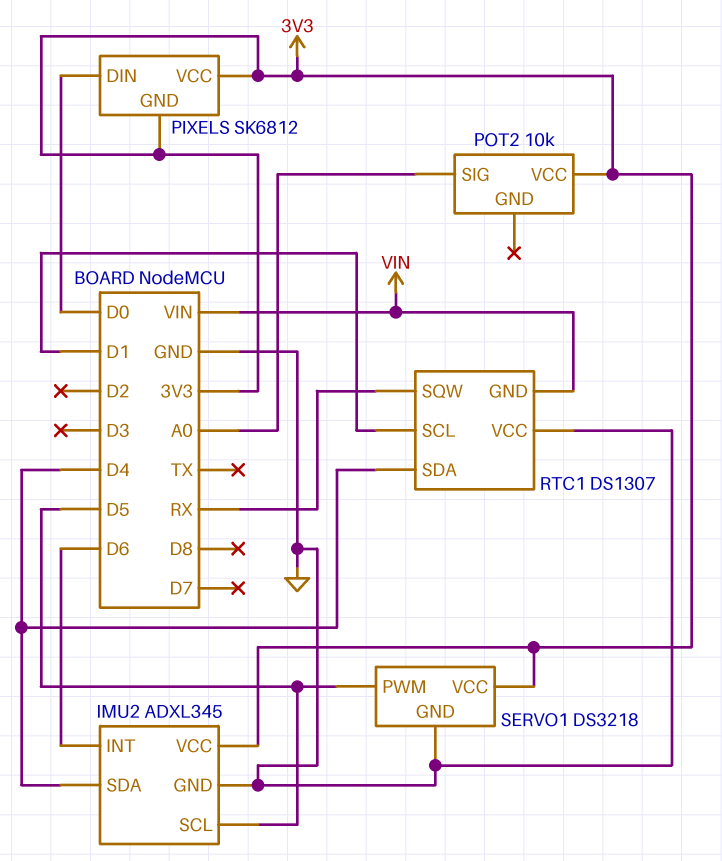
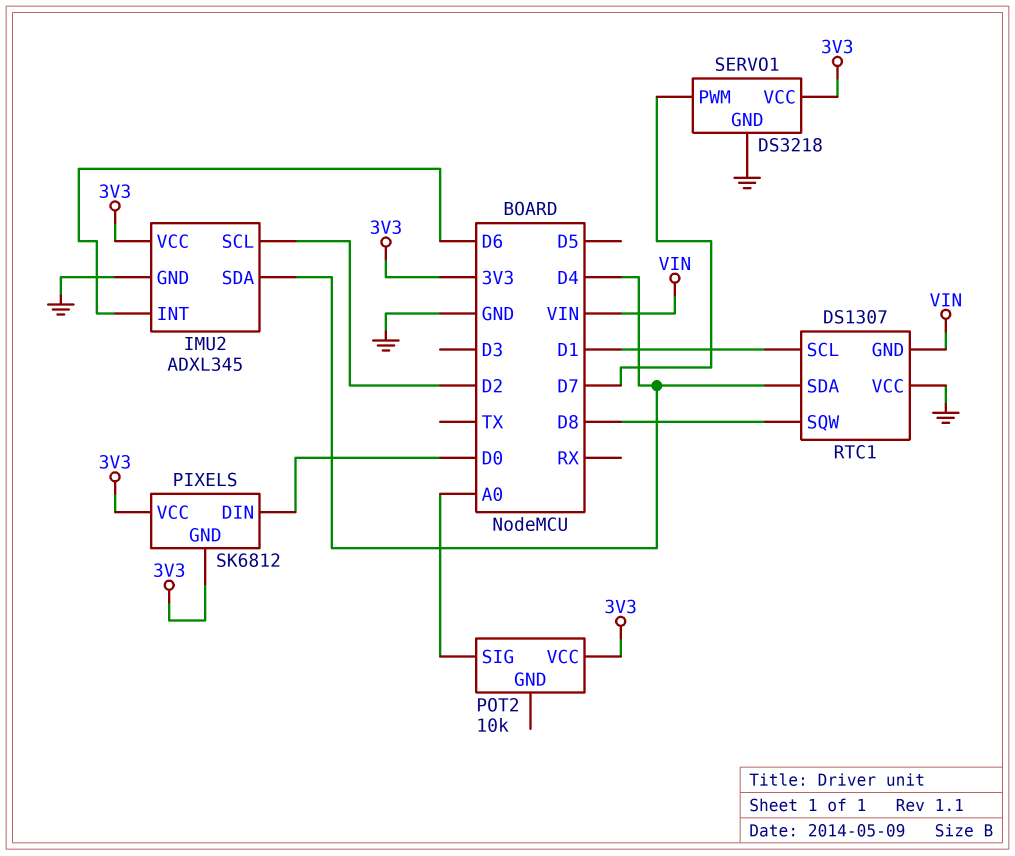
IMU2 pin SCL: D5 -> D2
RTC1 pin SQW: RX -> D8
SERVO1 pin PWM: D5 -> D7

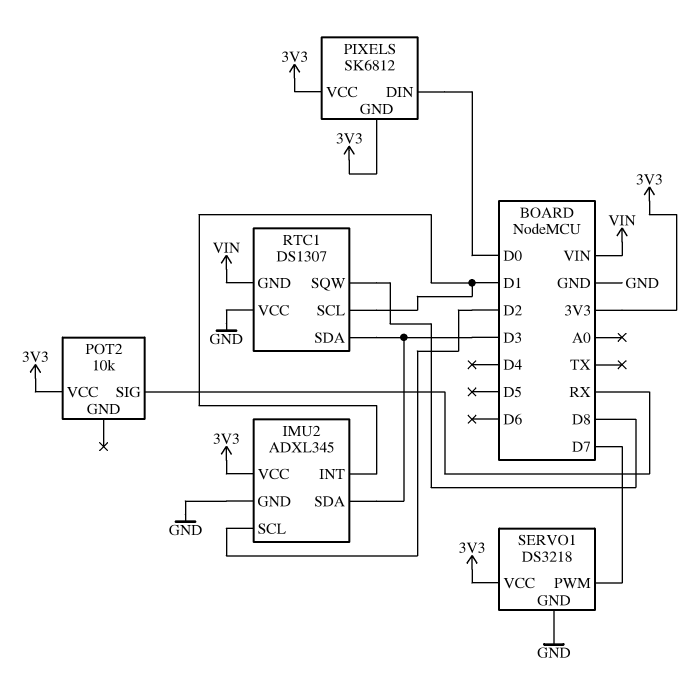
IMU2 pin INT: D6 -> D1
IMU2 pin SDA: D4 -> D3
POT2 pin SIG: A0 -> RX
RTC1 pin SDA: D4 -> D3

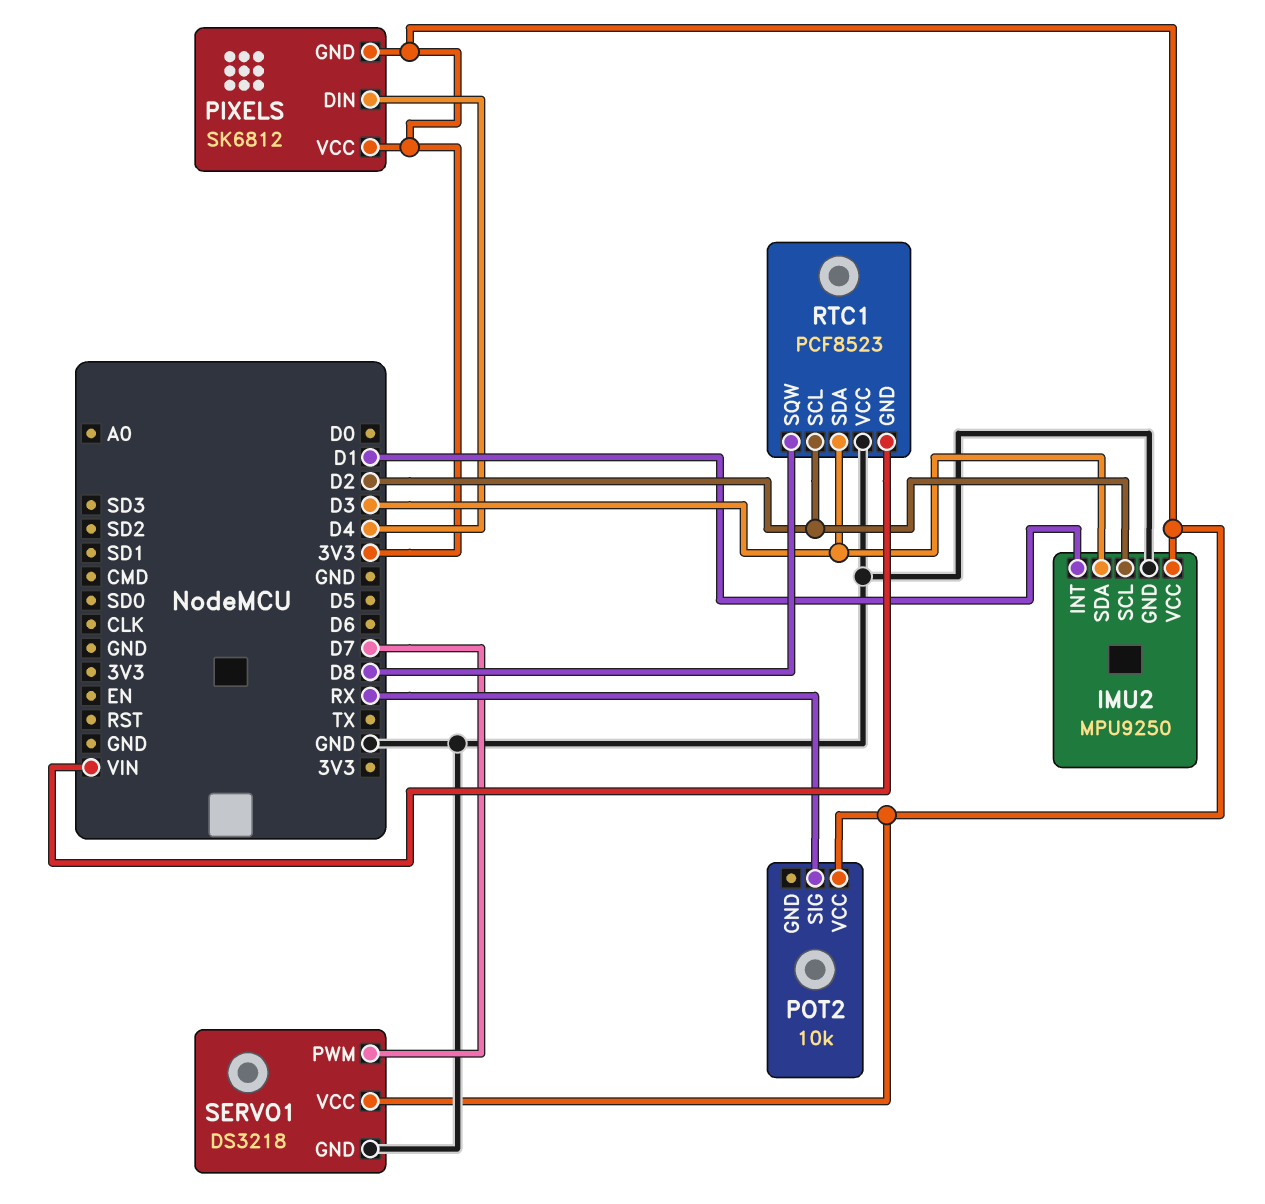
IMU2: ADXL345 -> MPU9250
PIXELS pin DIN: D0 -> D4
RTC1: DS1307 -> PCF8523
RTC1 pin SCL: D1 -> D2

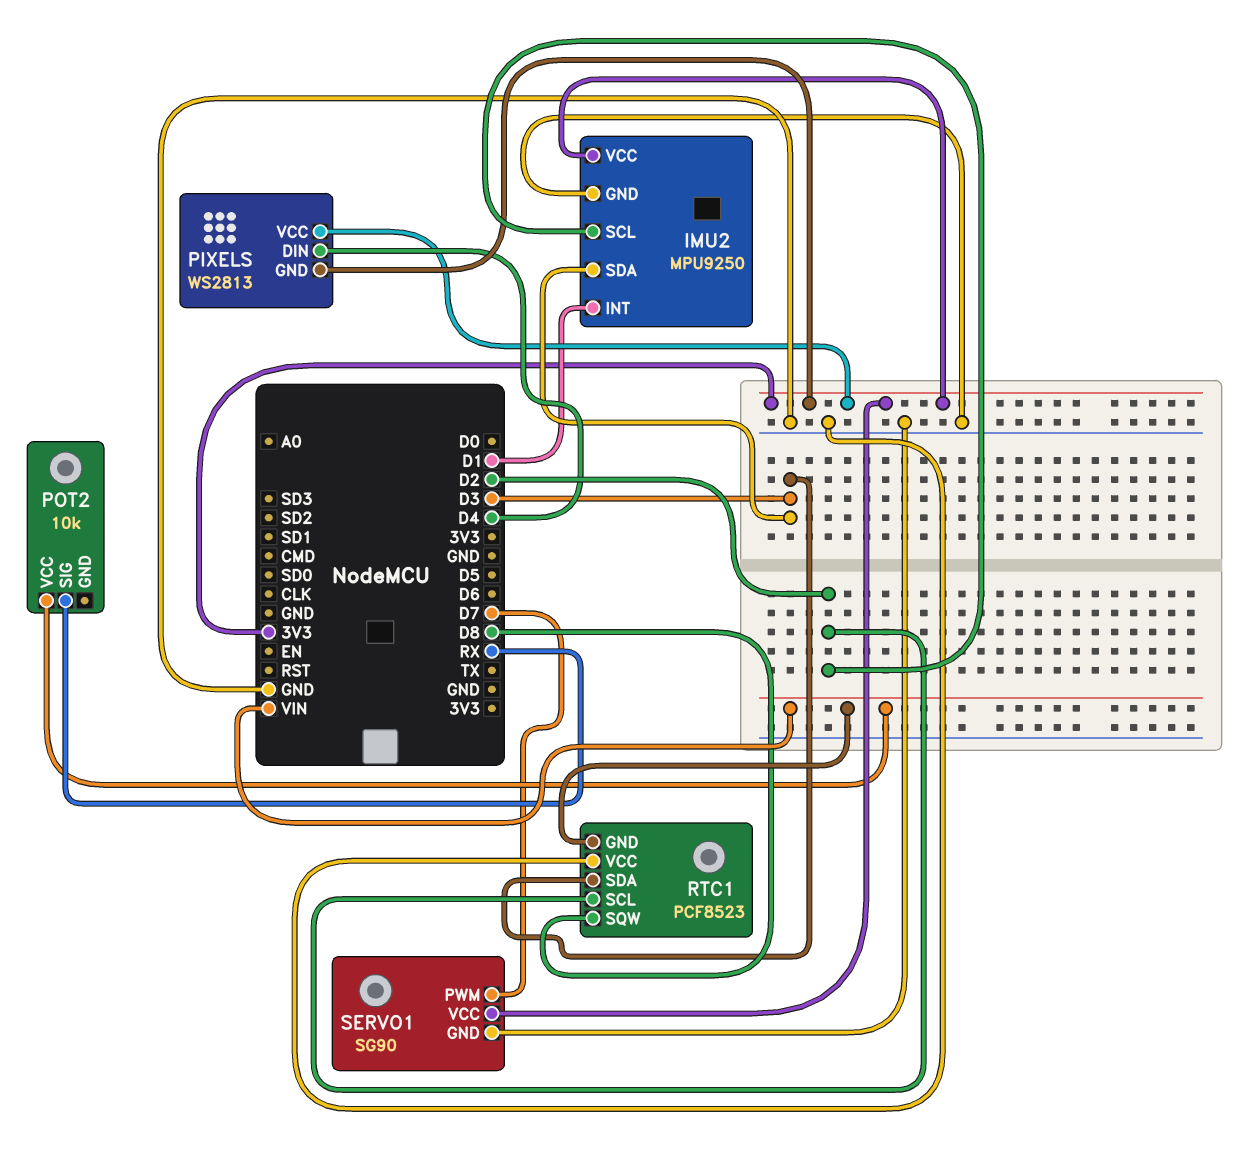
PIXELS: SK6812 -> WS2813
POT2 pin VCC: 3V3 -> VIN
SERVO1: DS3218 -> SG90

